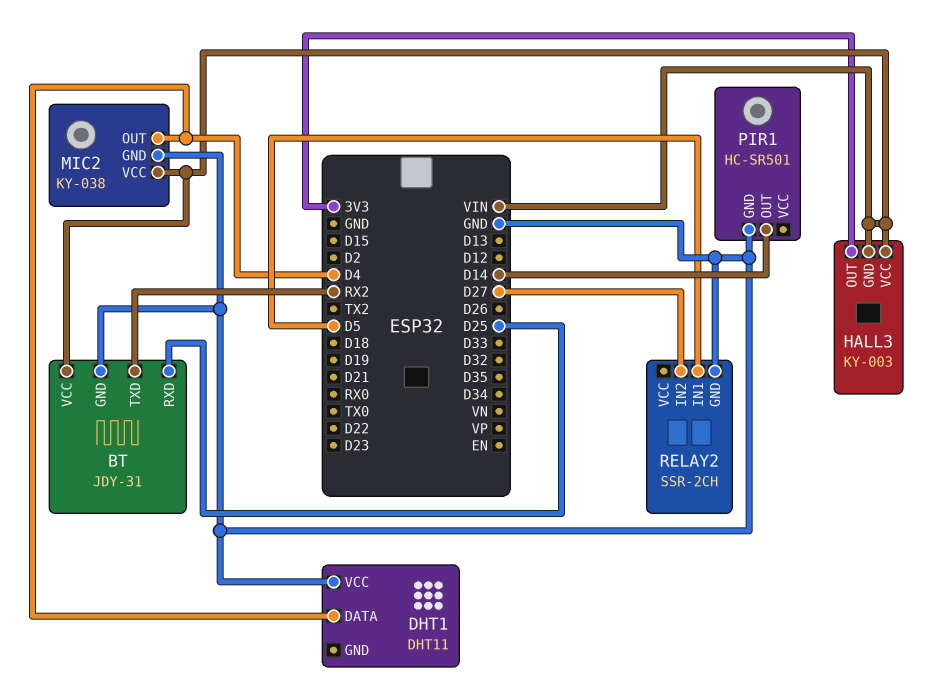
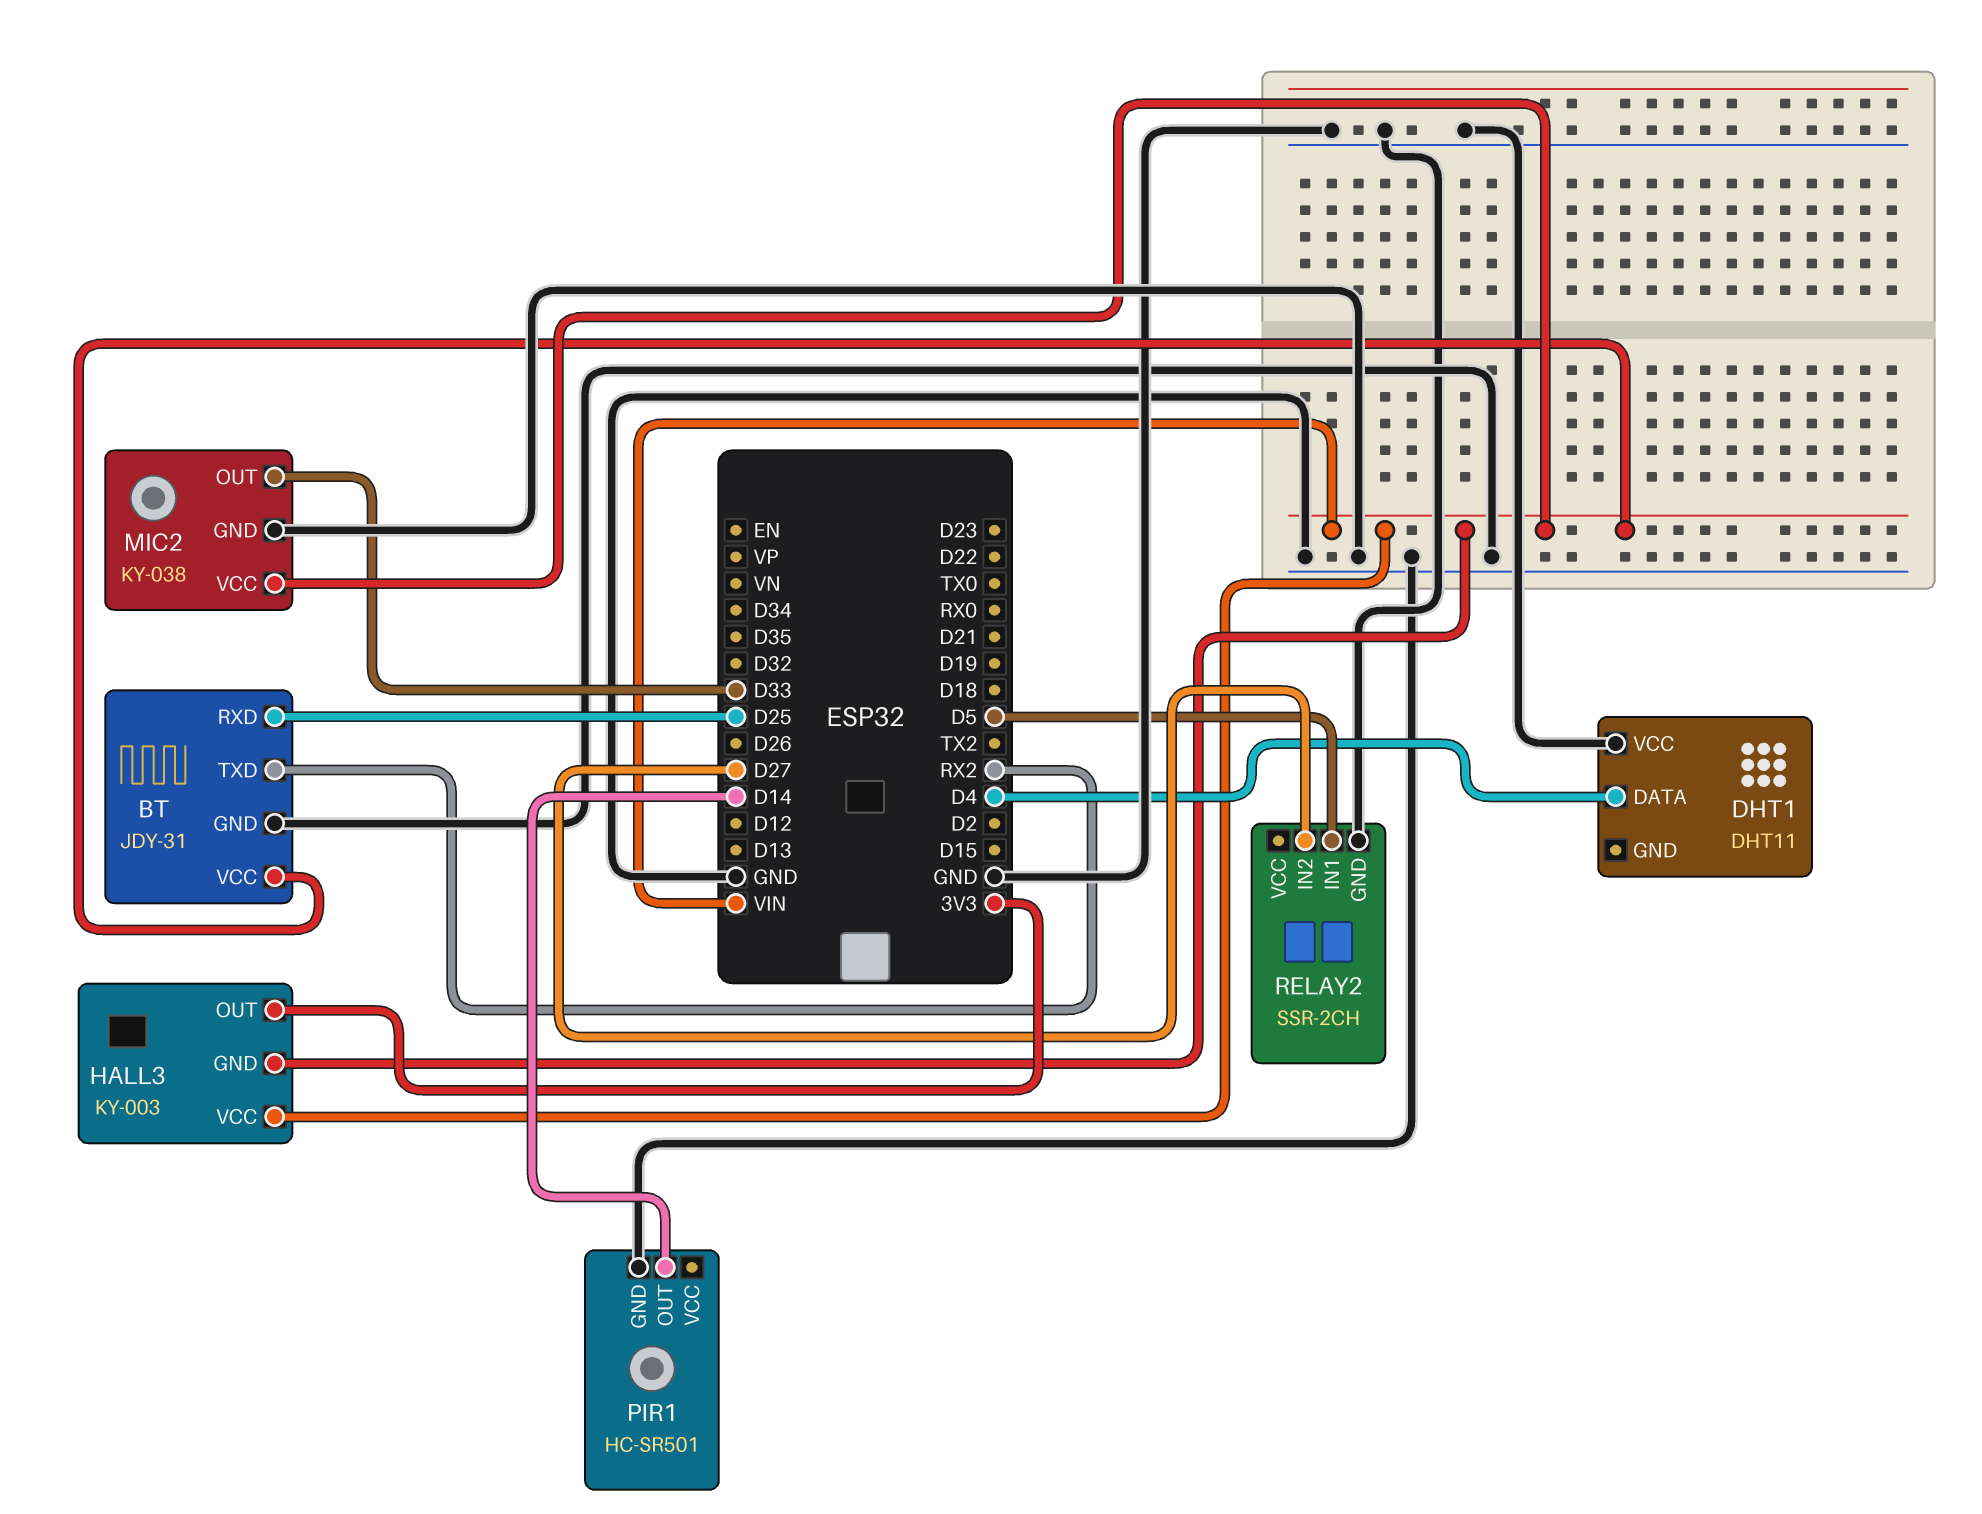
MIC2 pin OUT: D4 -> D33

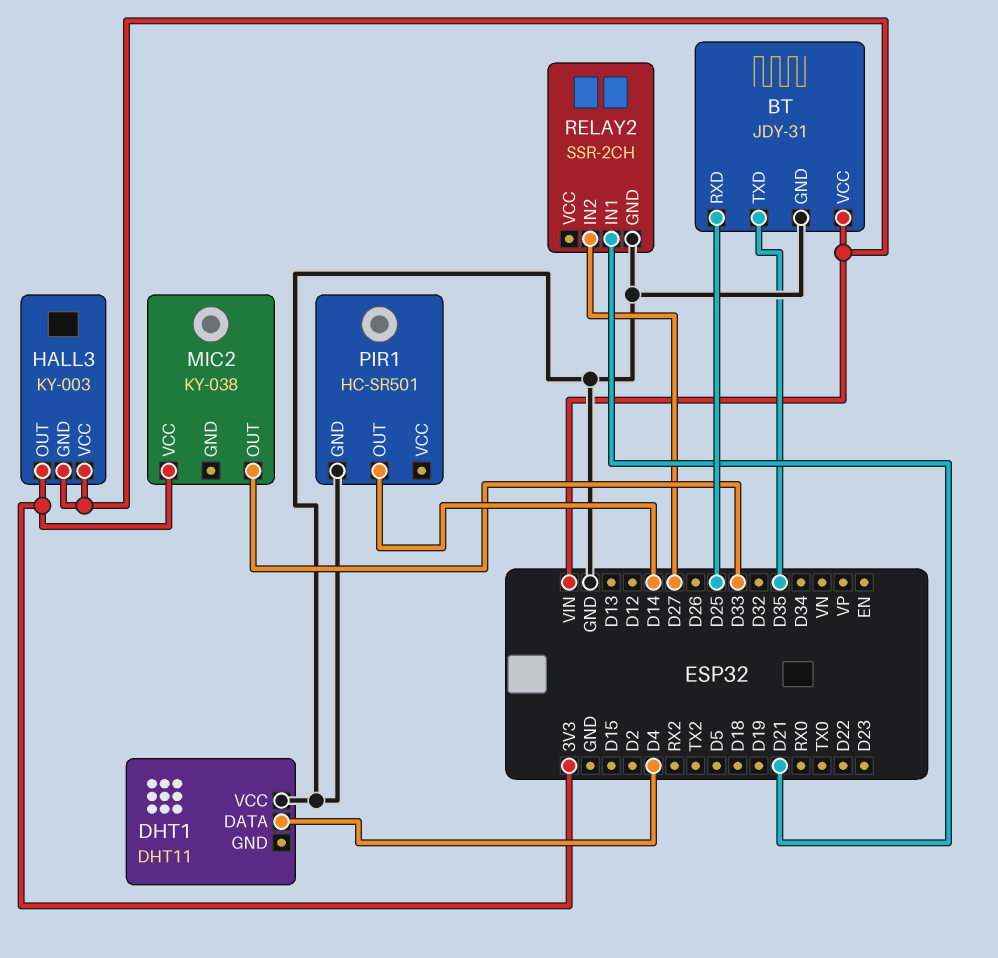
BT pin TXD: RX2 -> D35
MIC2 pin GND: GND -> none
MIC2 pin VCC: VIN -> 3V3
RELAY2 pin IN1: D5 -> D21

